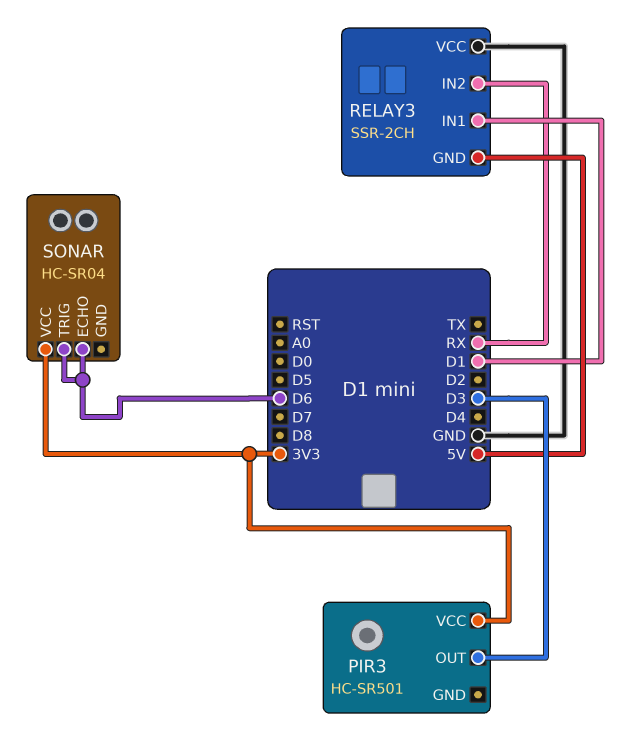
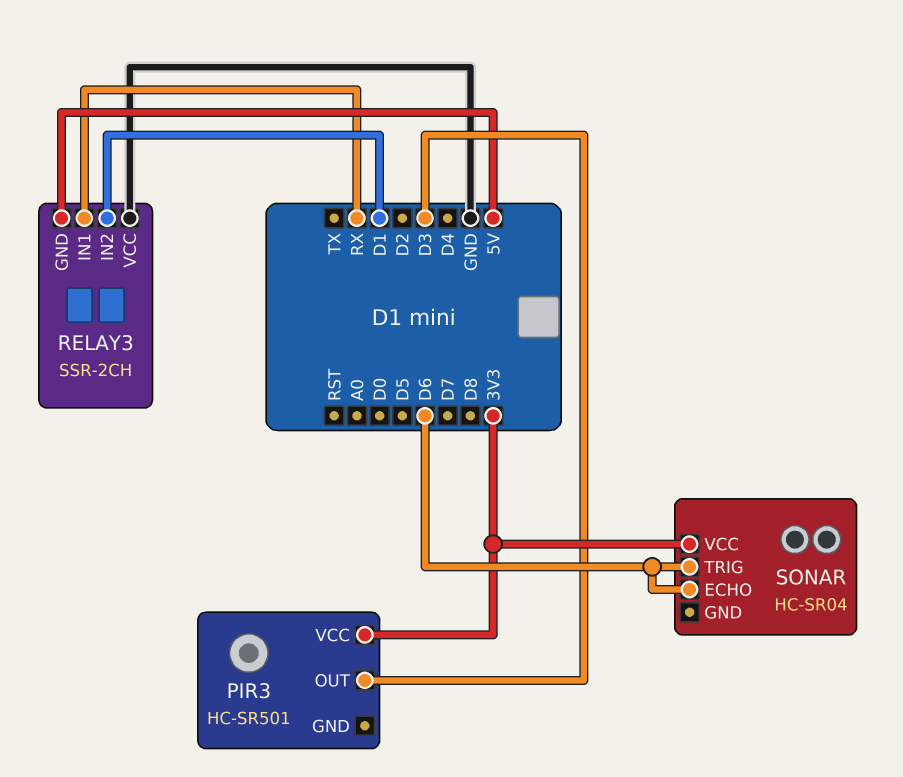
RELAY3 pin IN1: D1 -> RX
RELAY3 pin IN2: RX -> D1

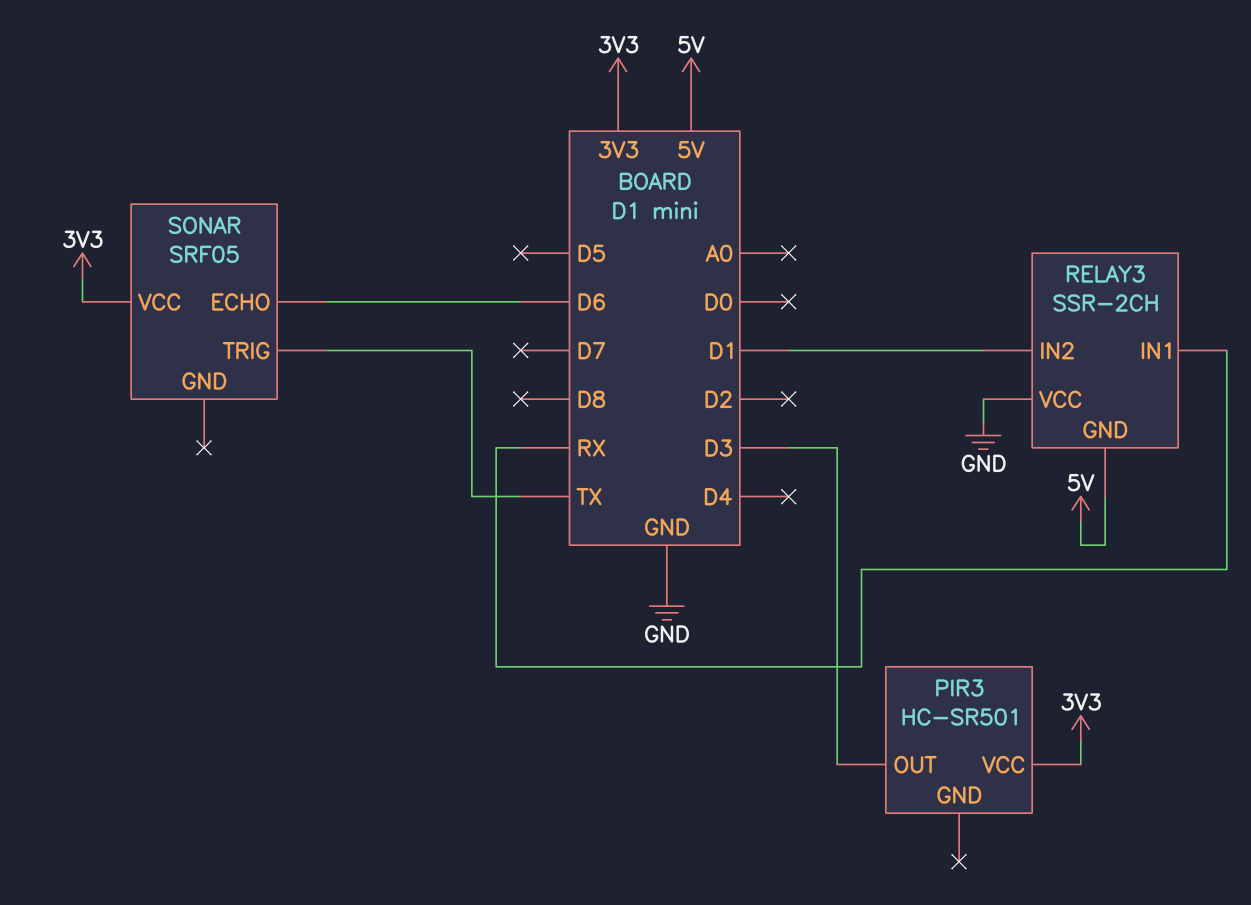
SONAR: HC-SR04 -> SRF05
SONAR pin TRIG: D6 -> TX

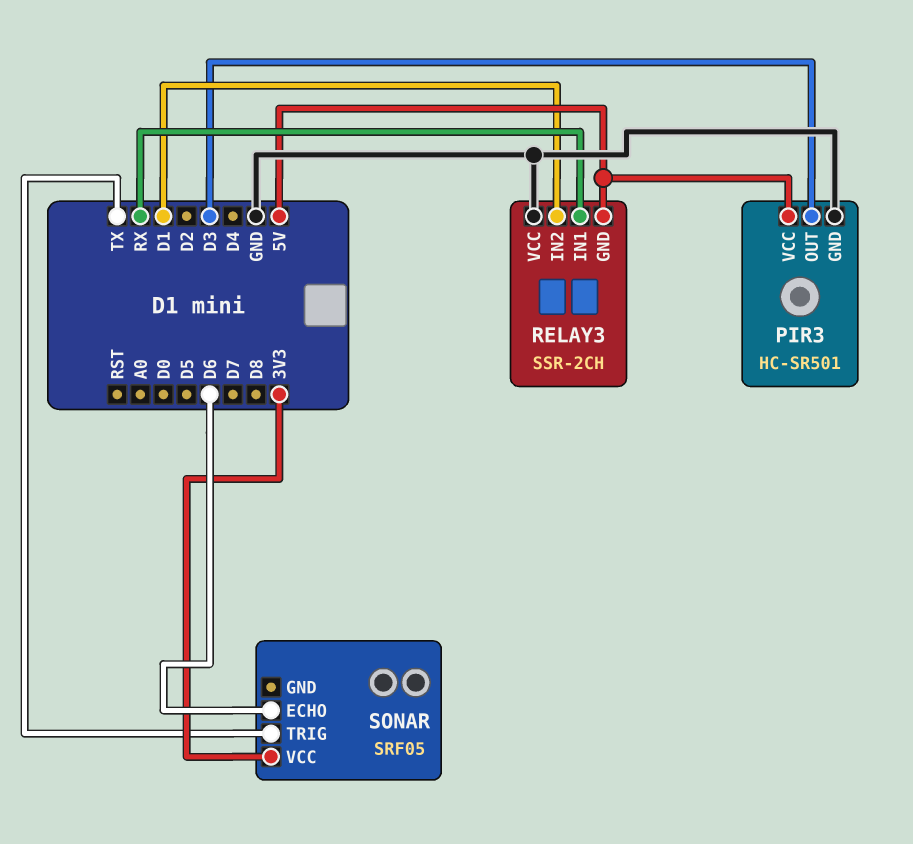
PIR3 pin GND: none -> GND
PIR3 pin VCC: 3V3 -> 5V

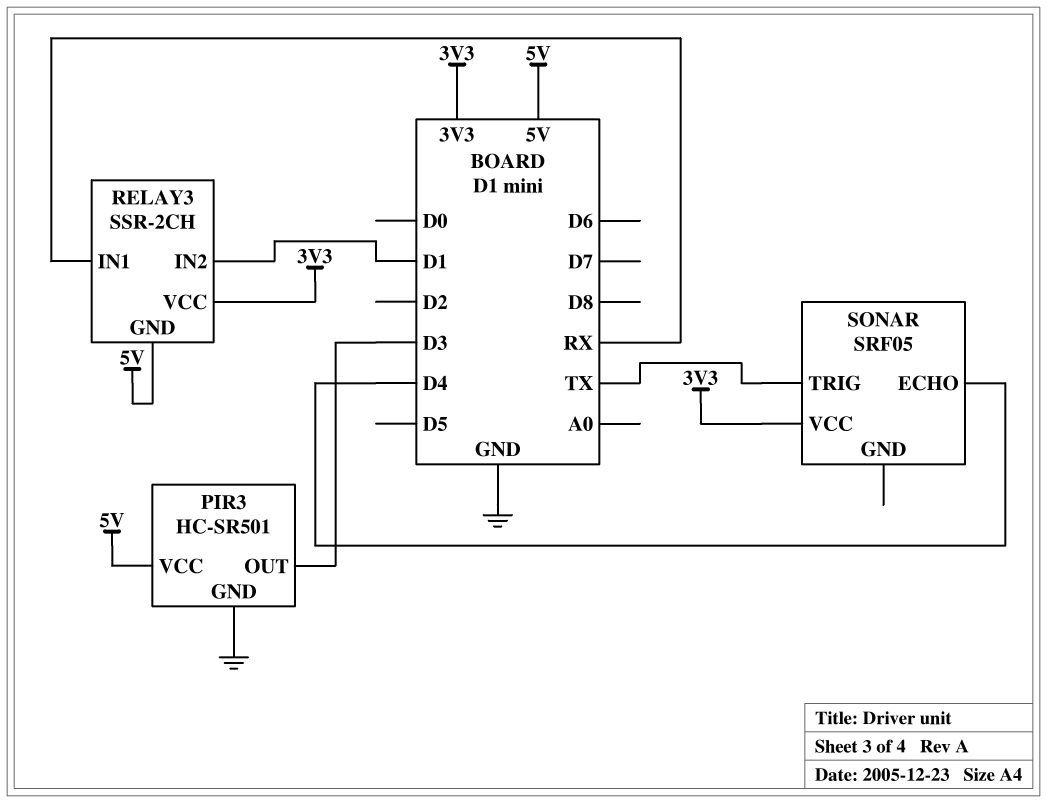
RELAY3 pin VCC: GND -> 3V3
SONAR pin ECHO: D6 -> D4

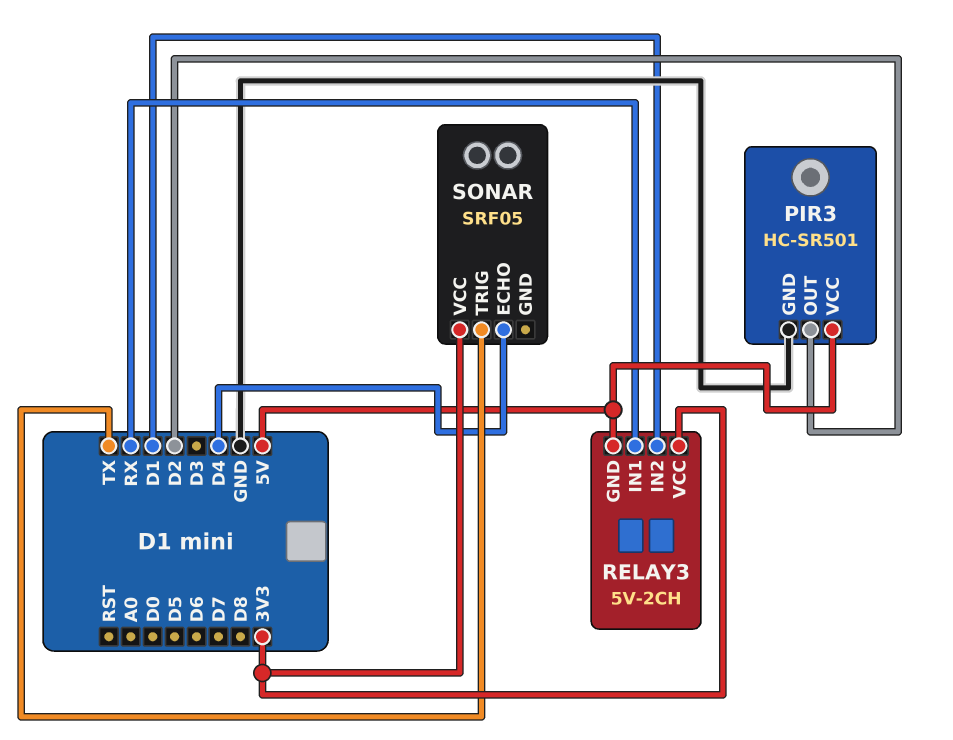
PIR3 pin OUT: D3 -> D2
RELAY3: SSR-2CH -> 5V-2CH

